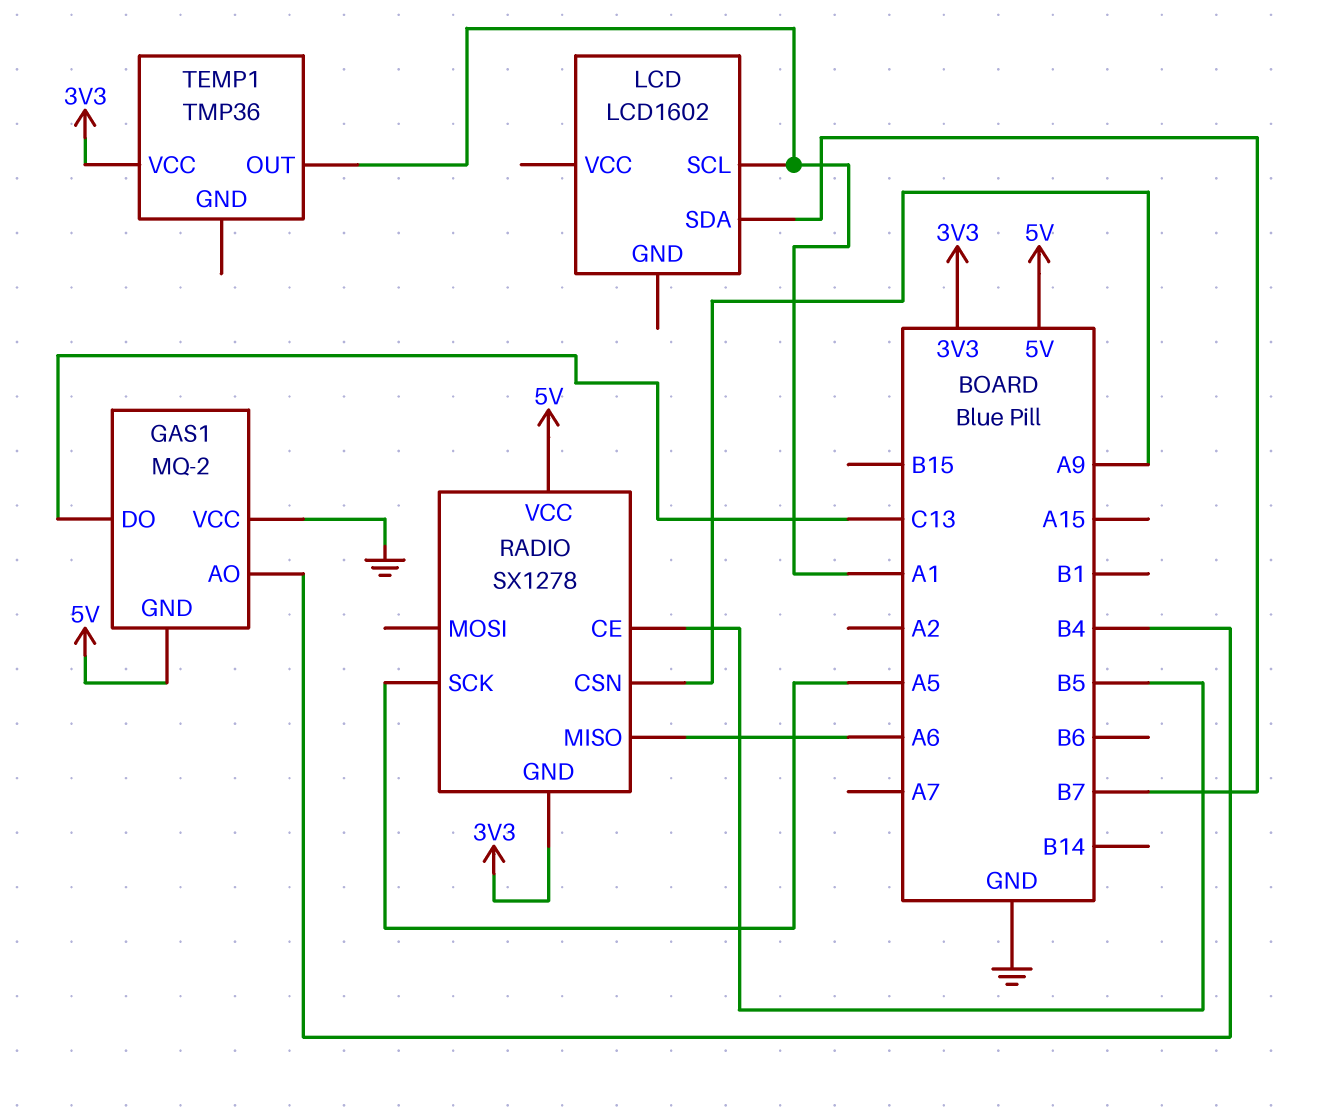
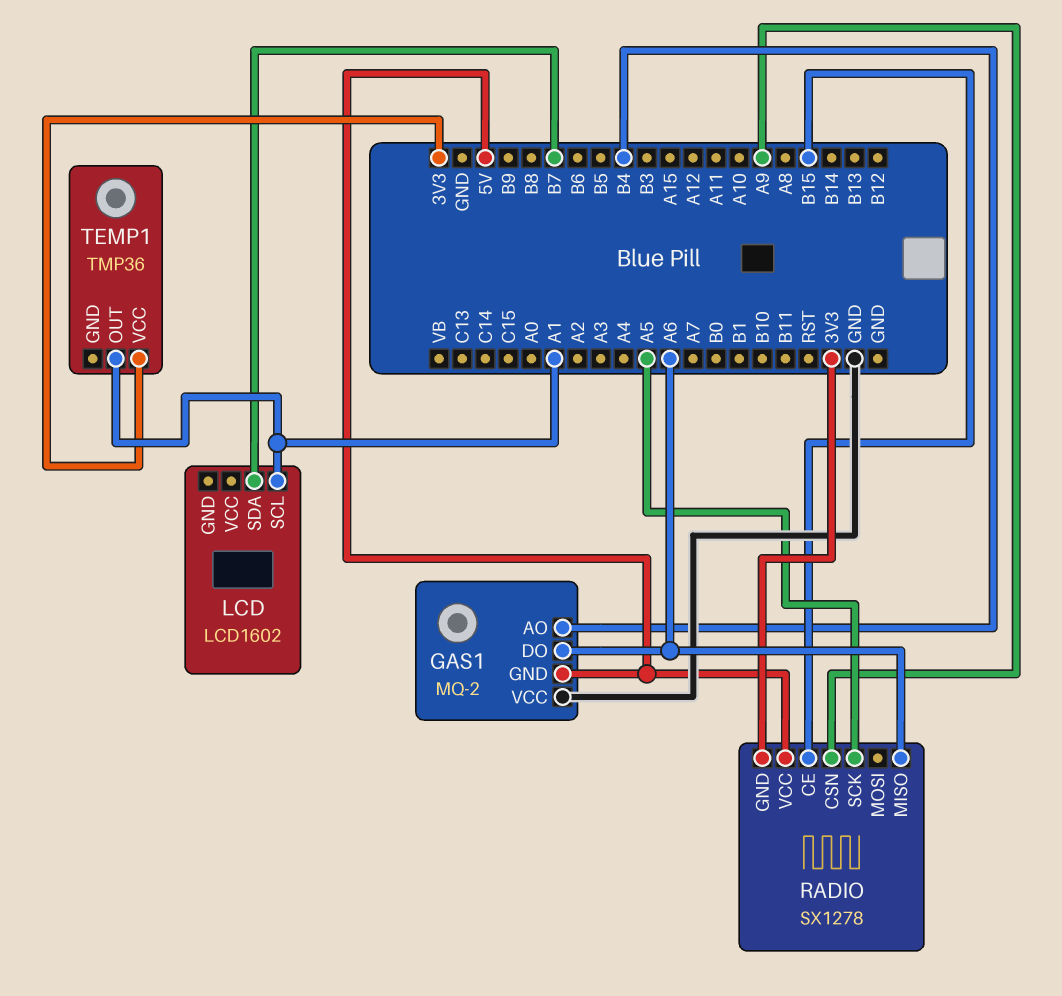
GAS1 pin DO: C13 -> A6
RADIO pin CE: B5 -> B15

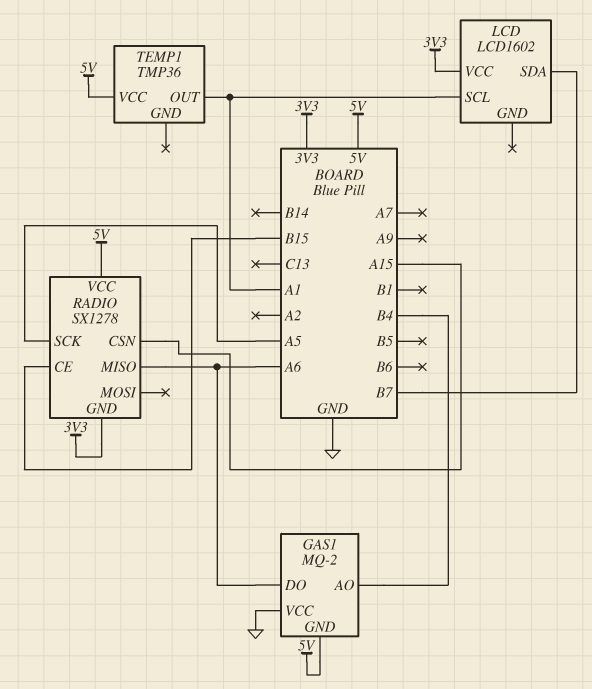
LCD pin VCC: none -> 3V3
RADIO pin CSN: A9 -> A15
TEMP1 pin VCC: 3V3 -> 5V

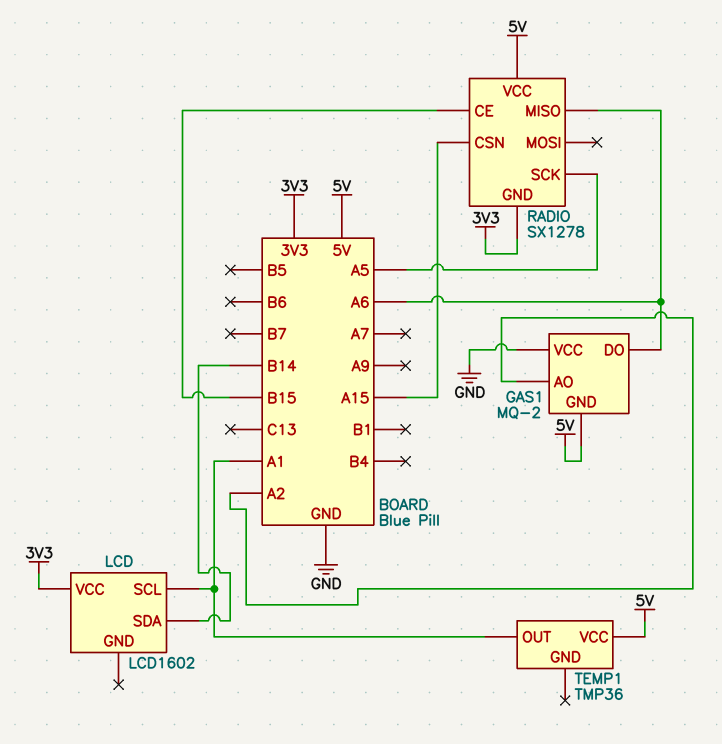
GAS1 pin AO: B4 -> A2
LCD pin SDA: B7 -> B14

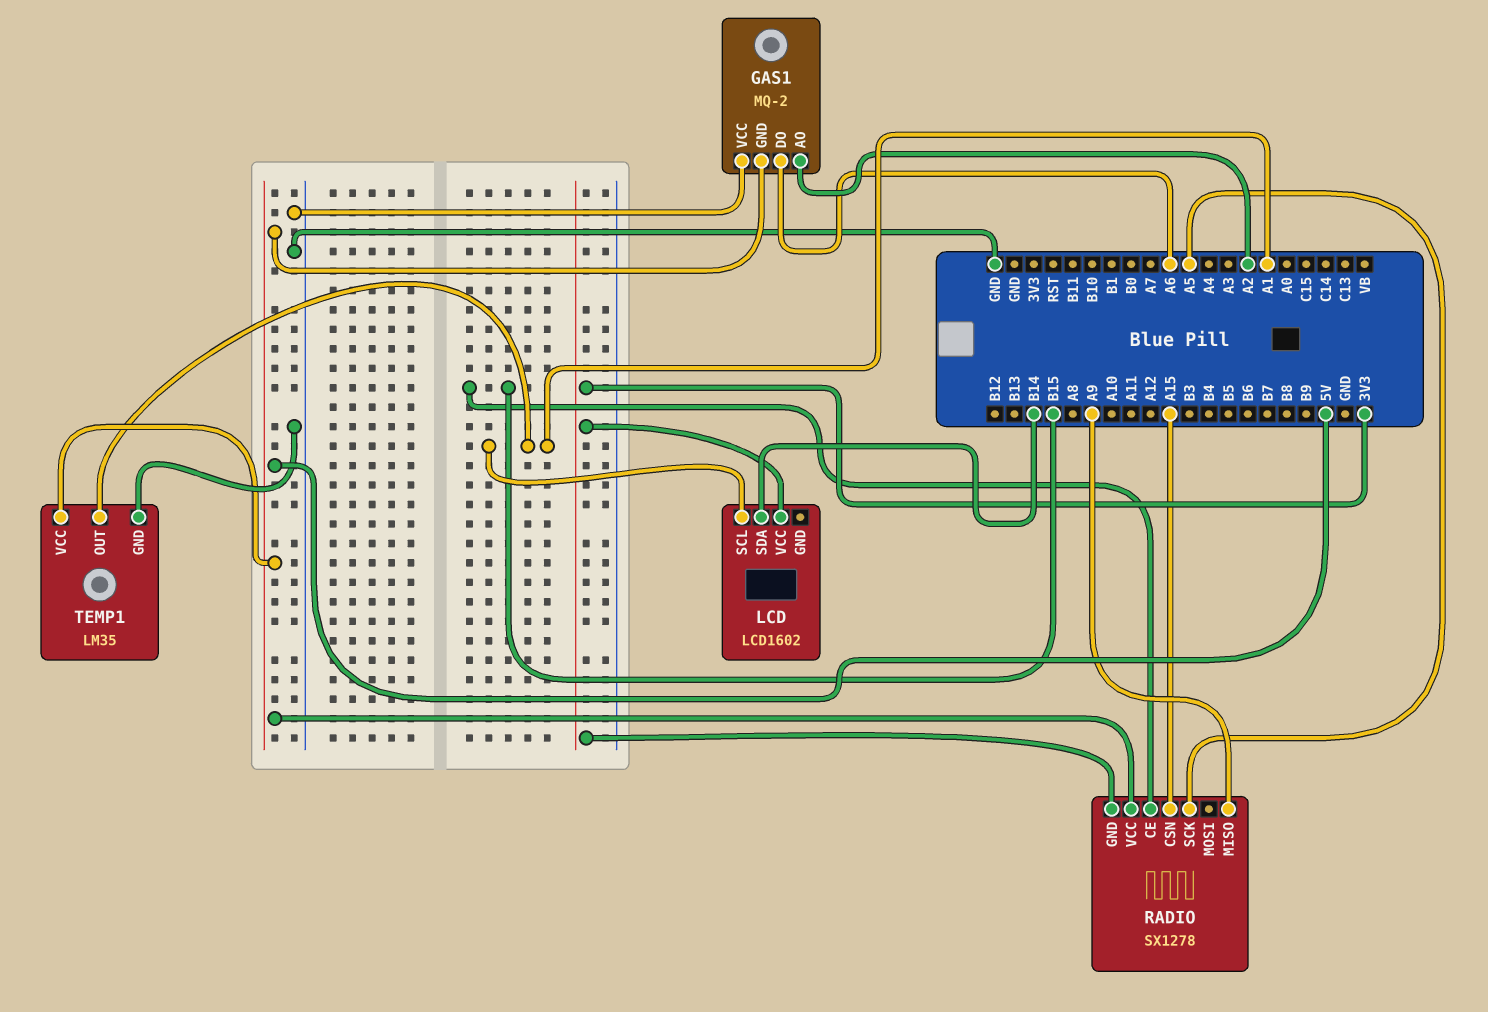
RADIO pin MISO: A6 -> A9
TEMP1: TMP36 -> LM35
TEMP1 pin GND: none -> GND

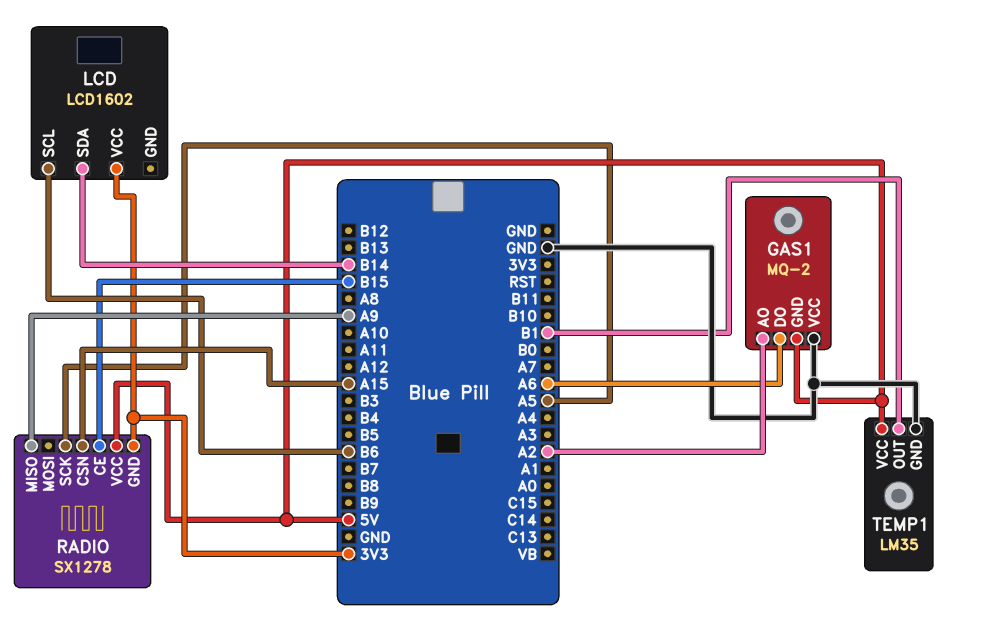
LCD pin SCL: A1 -> B6
TEMP1 pin OUT: A1 -> B1

